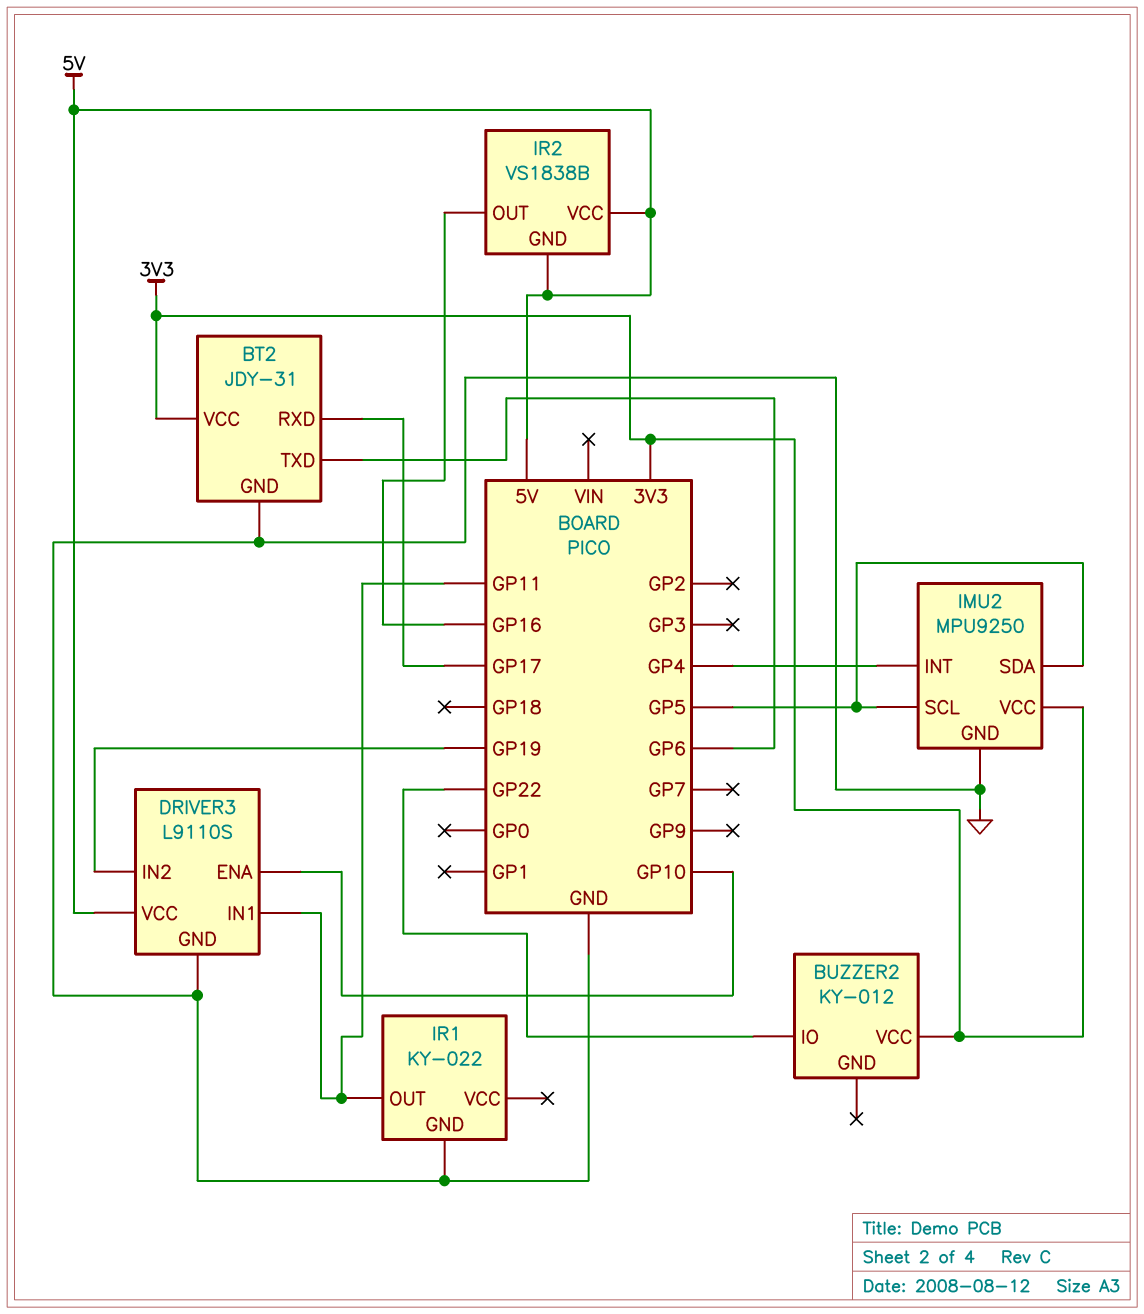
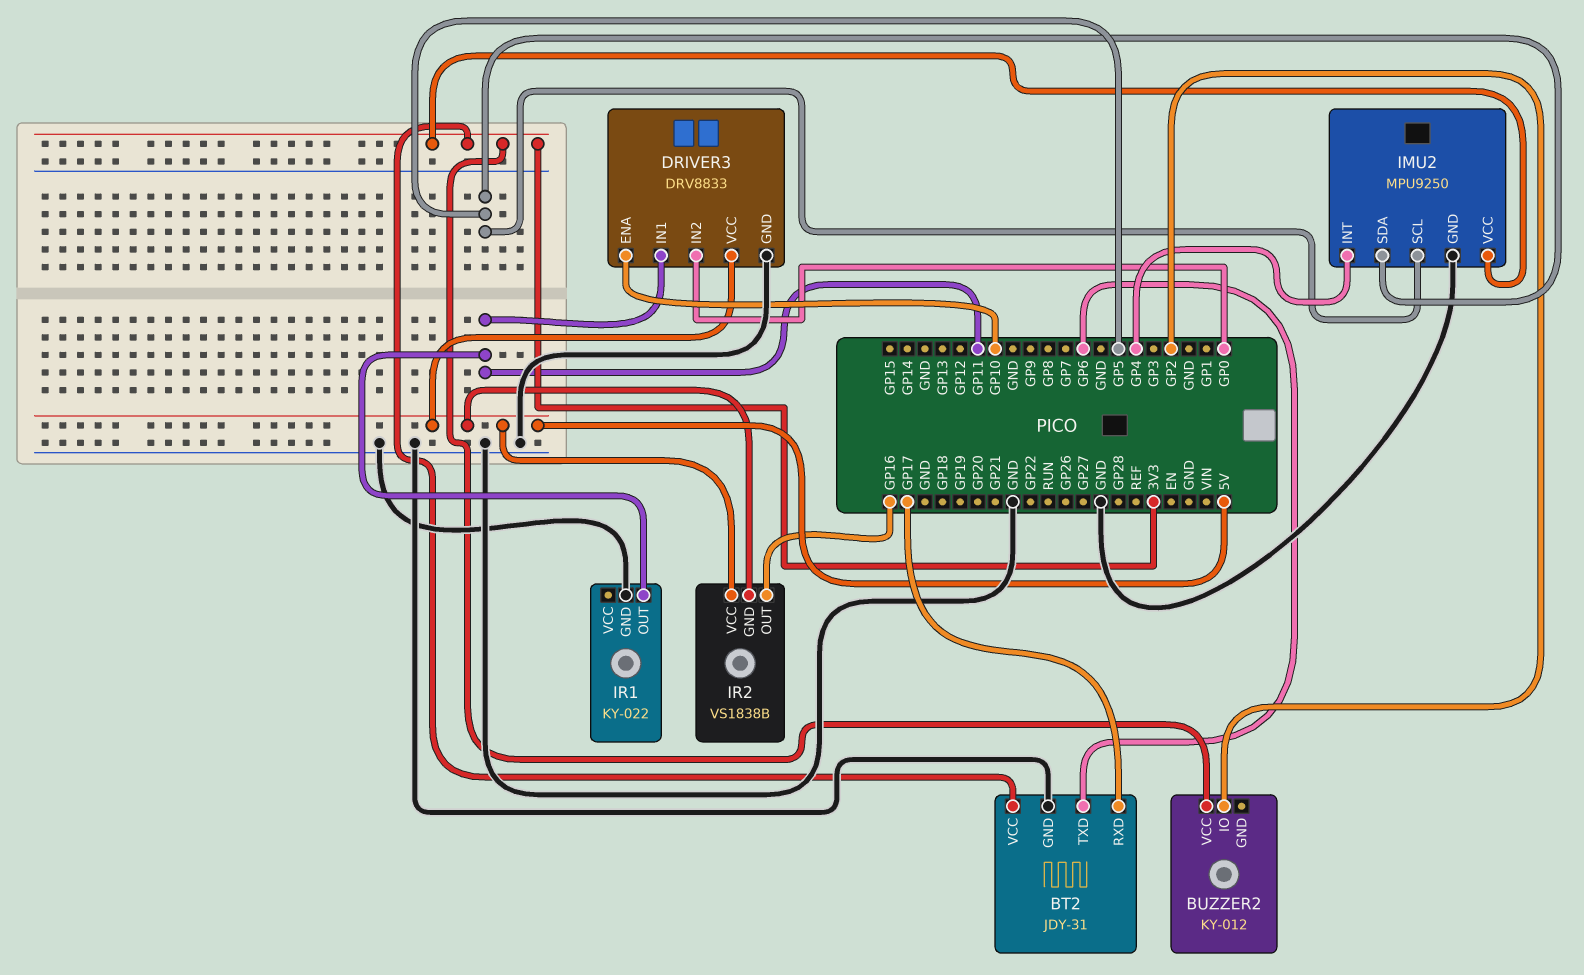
BUZZER2 pin IO: GP22 -> GP2
DRIVER3: L9110S -> DRV8833
DRIVER3 pin IN2: GP19 -> GP0

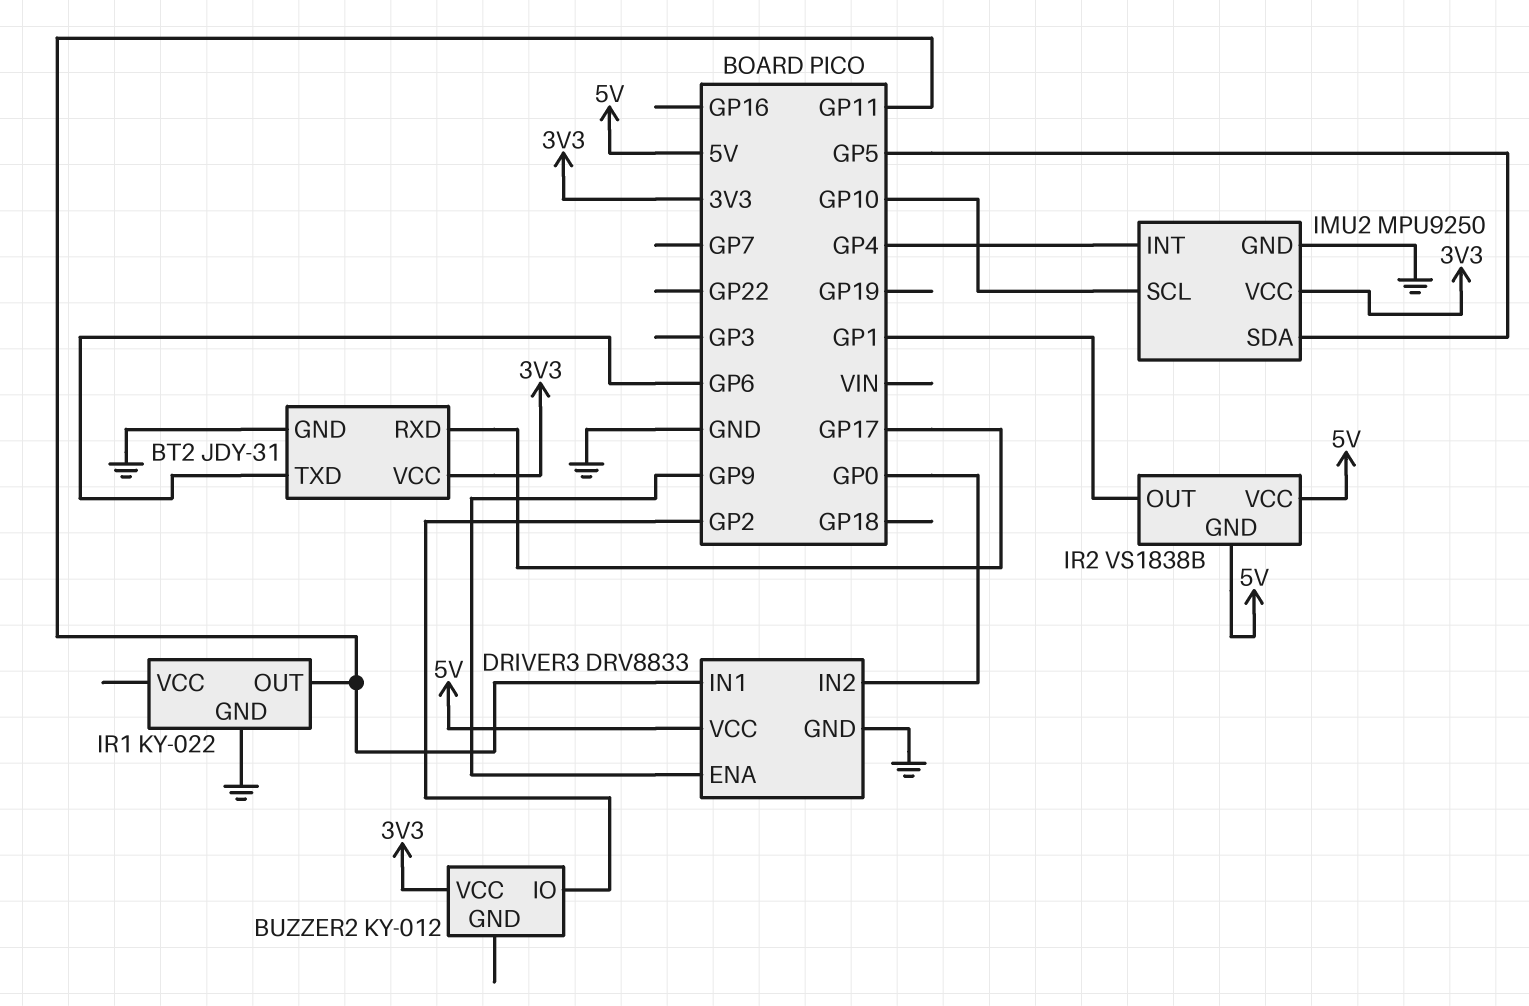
DRIVER3 pin ENA: GP10 -> GP9
IMU2 pin SCL: GP5 -> GP10
IR2 pin OUT: GP16 -> GP1

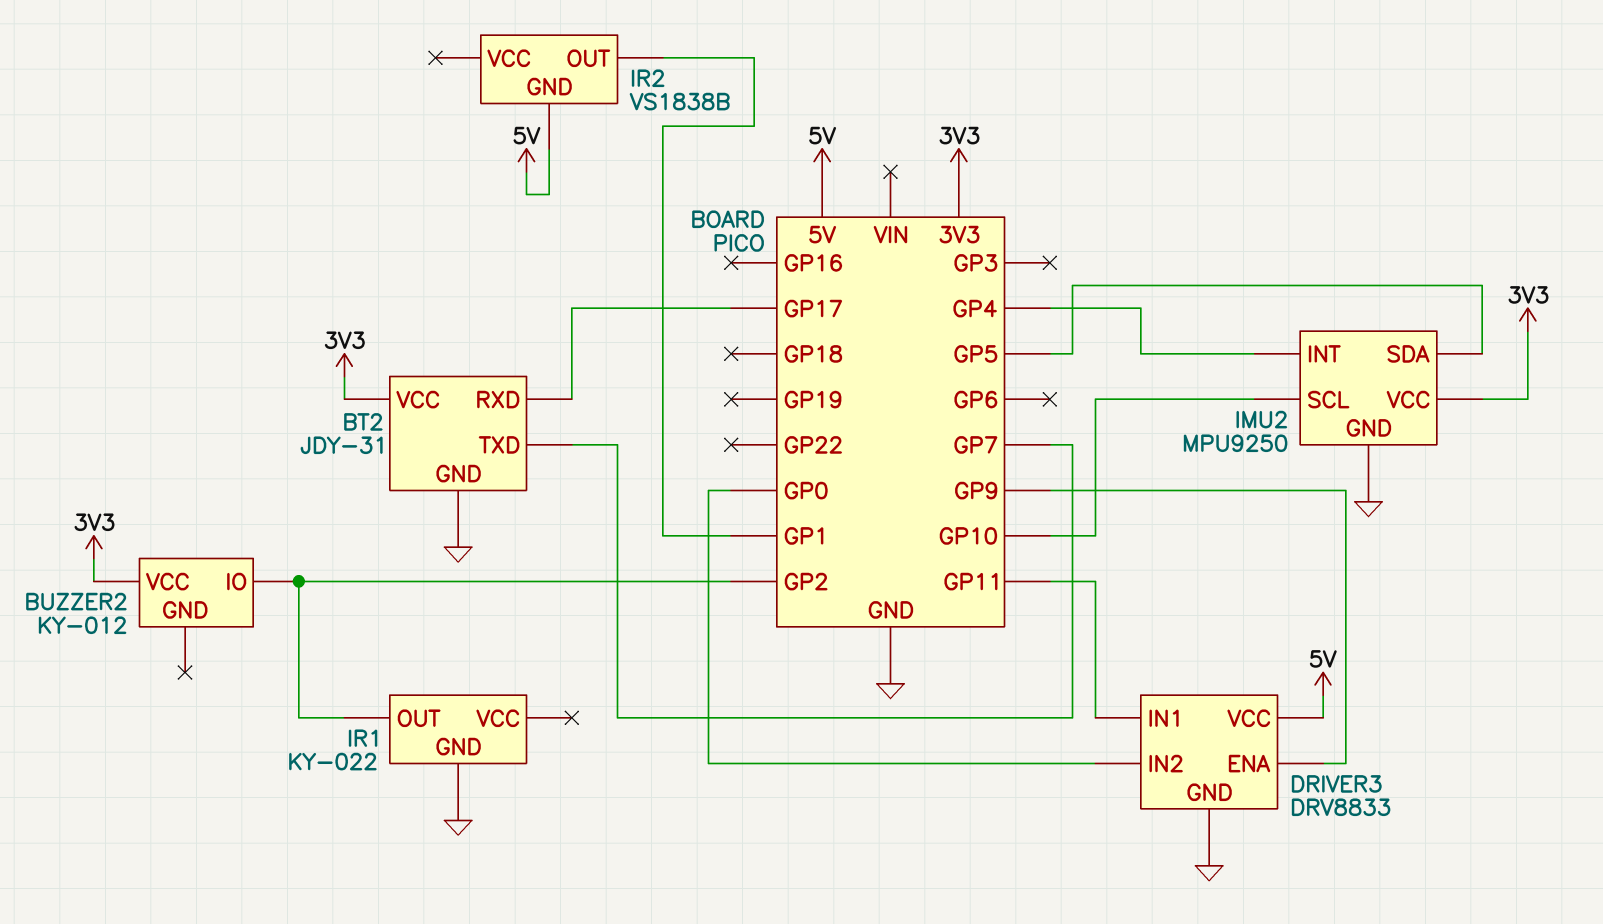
BT2 pin TXD: GP6 -> GP7
IR1 pin OUT: GP11 -> GP2
IR2 pin VCC: 5V -> none

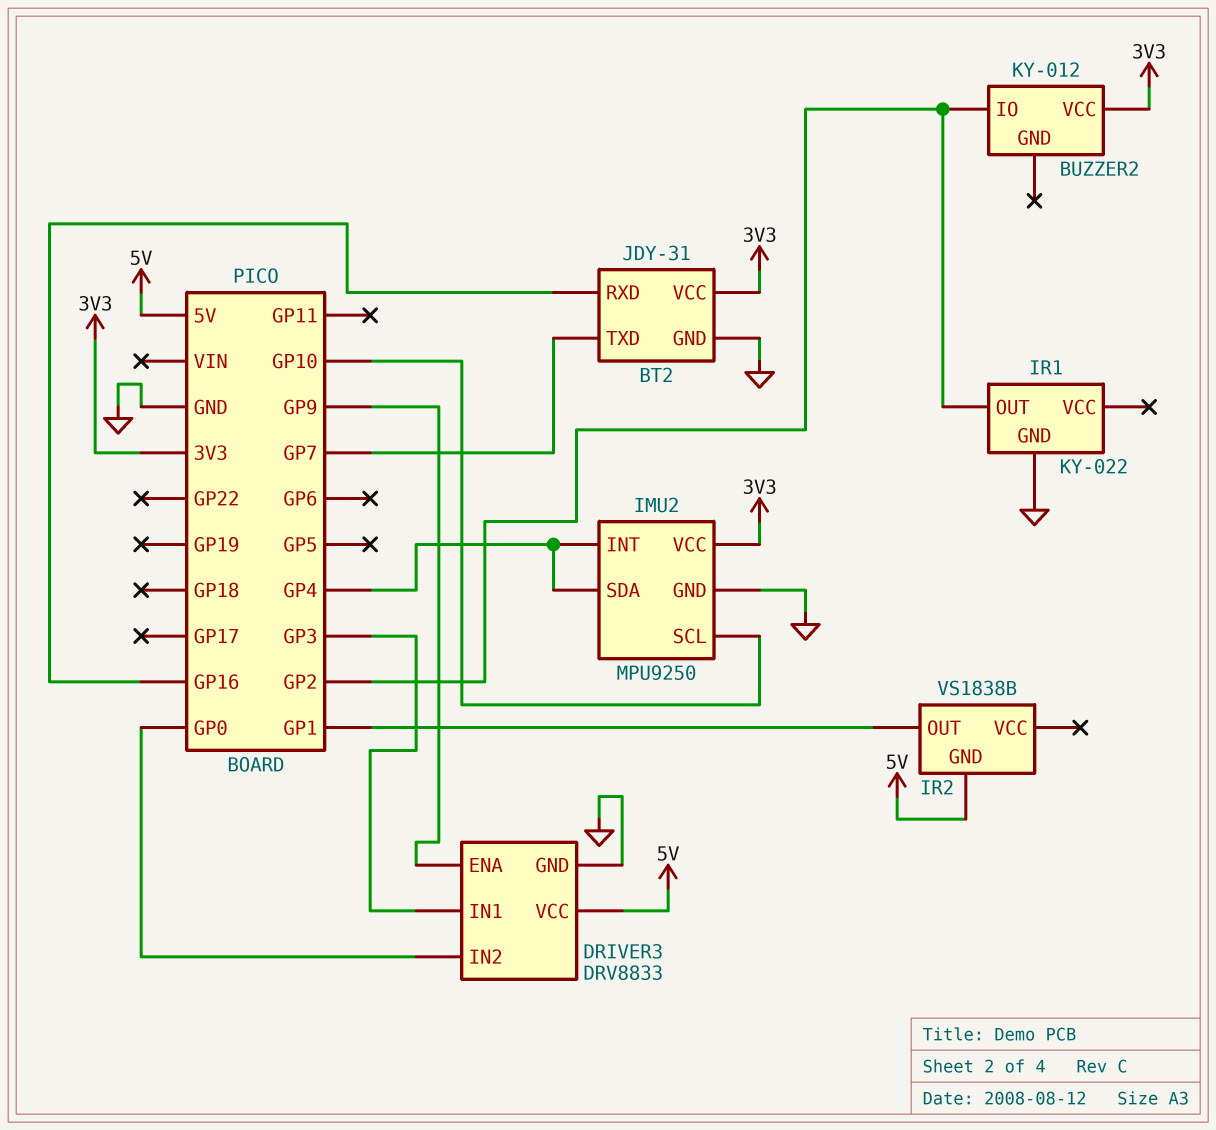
BT2 pin RXD: GP17 -> GP16
DRIVER3 pin IN1: GP11 -> GP3
IMU2 pin SDA: GP5 -> GP4

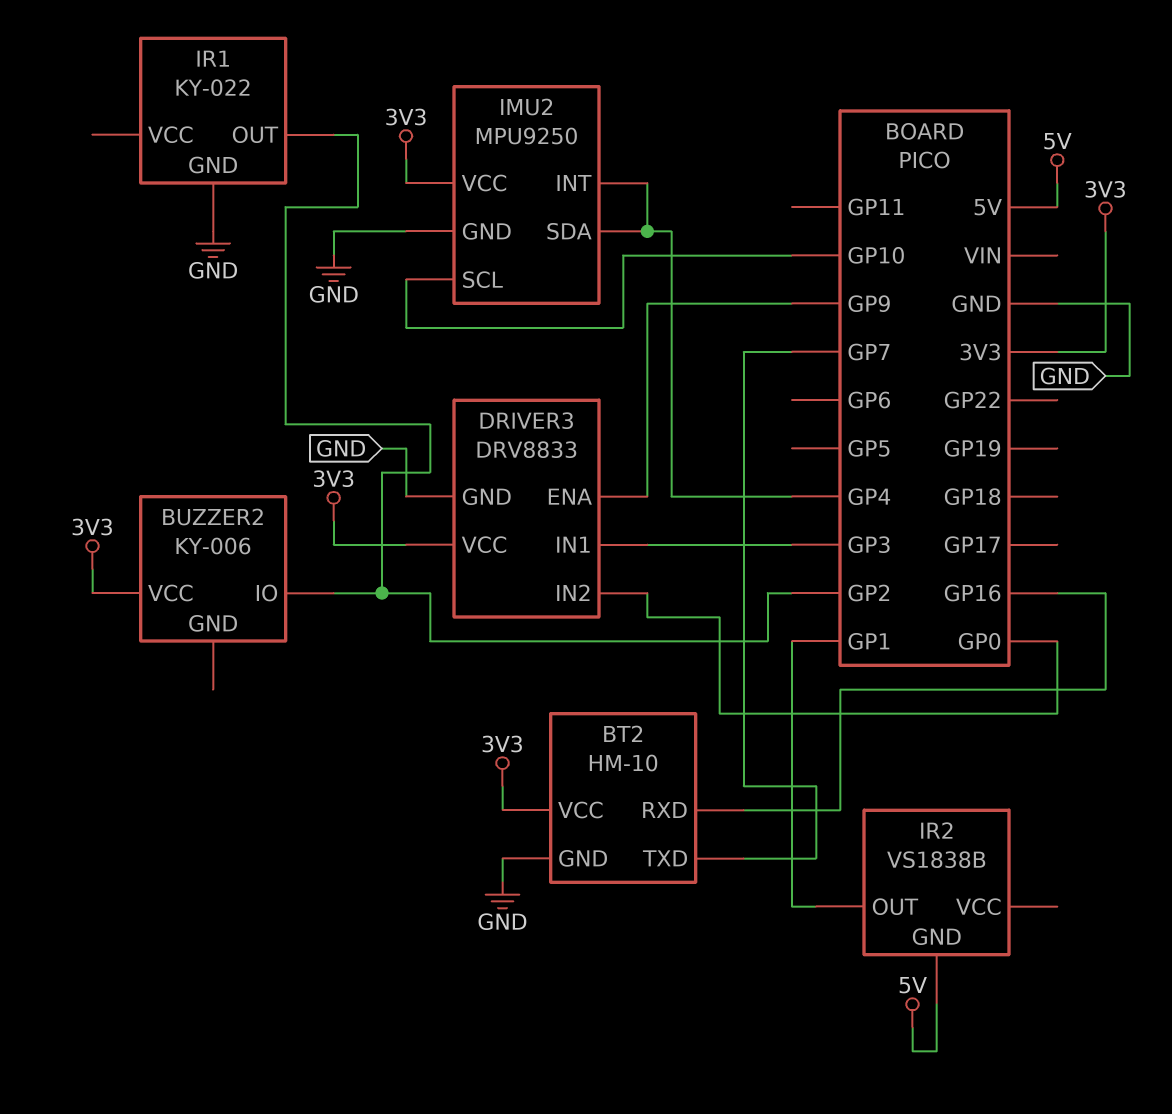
BT2: JDY-31 -> HM-10
BUZZER2: KY-012 -> KY-006
DRIVER3 pin VCC: 5V -> 3V3

